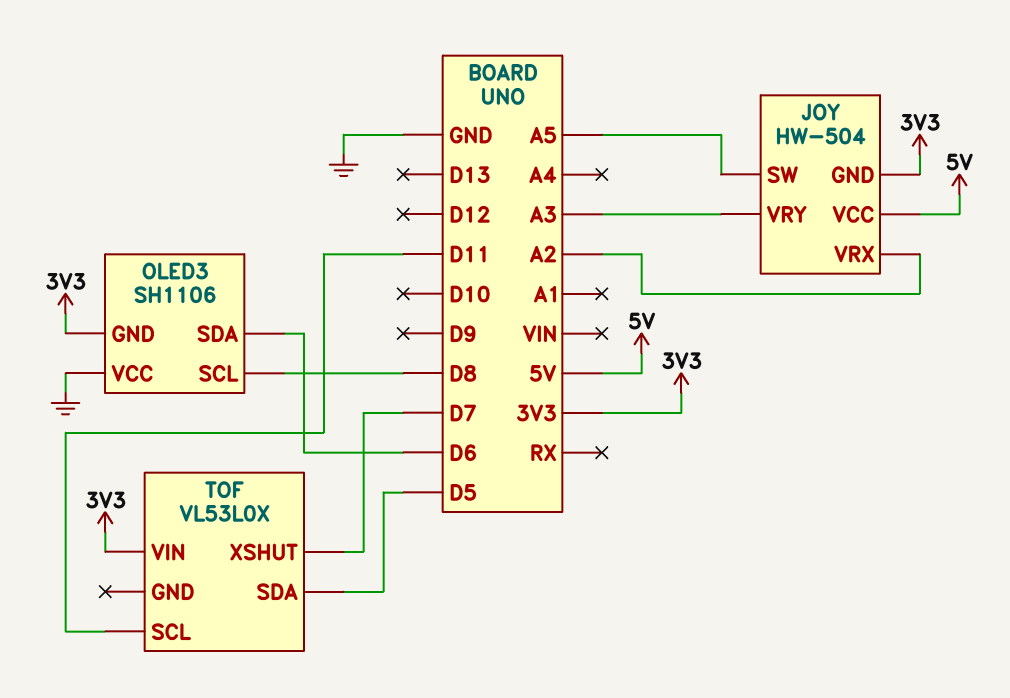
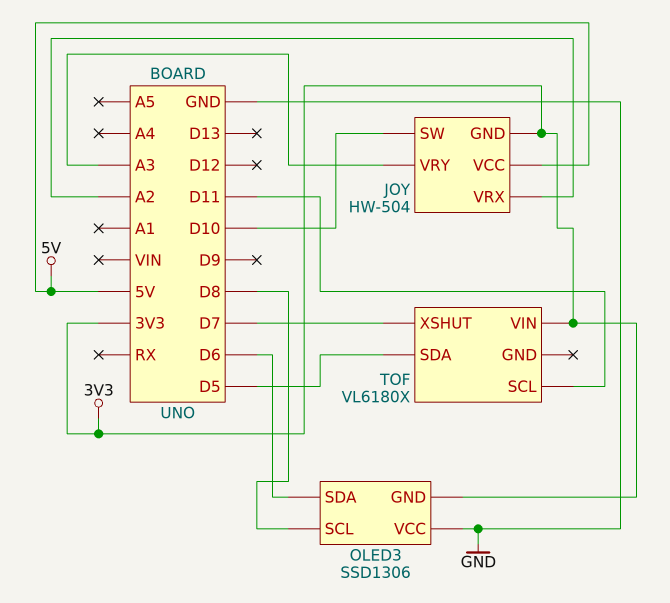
JOY pin SW: A5 -> D10
OLED3: SH1106 -> SSD1306
TOF: VL53L0X -> VL6180X

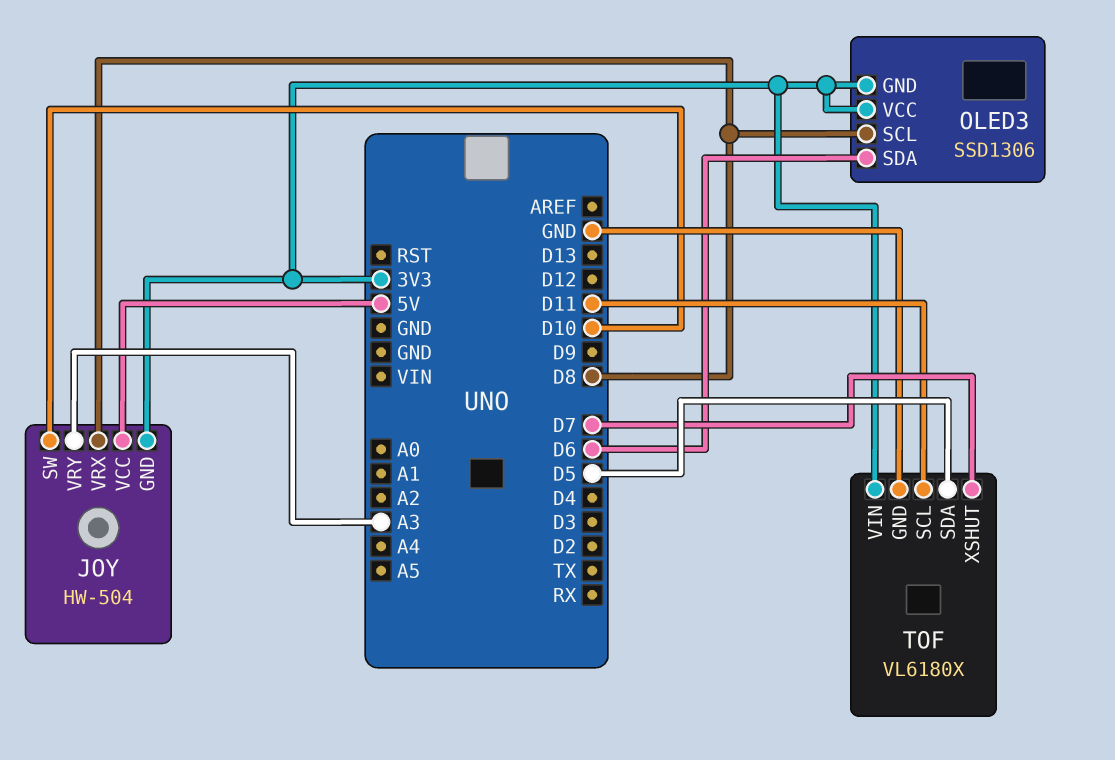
JOY pin VRX: A2 -> D8
OLED3 pin VCC: GND -> 3V3
TOF pin GND: none -> GND

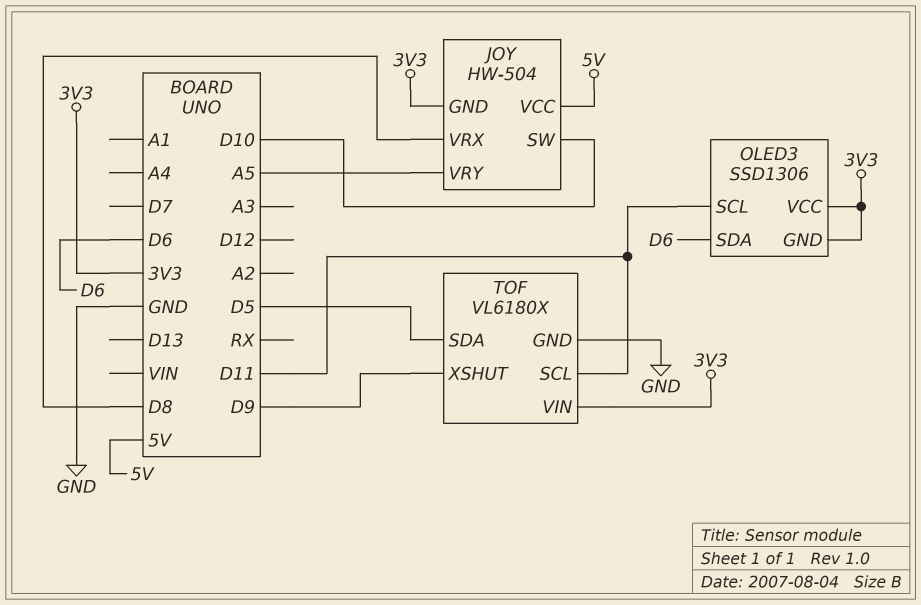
JOY pin VRY: A3 -> A5
OLED3 pin SCL: D8 -> D11
TOF pin XSHUT: D7 -> D9

